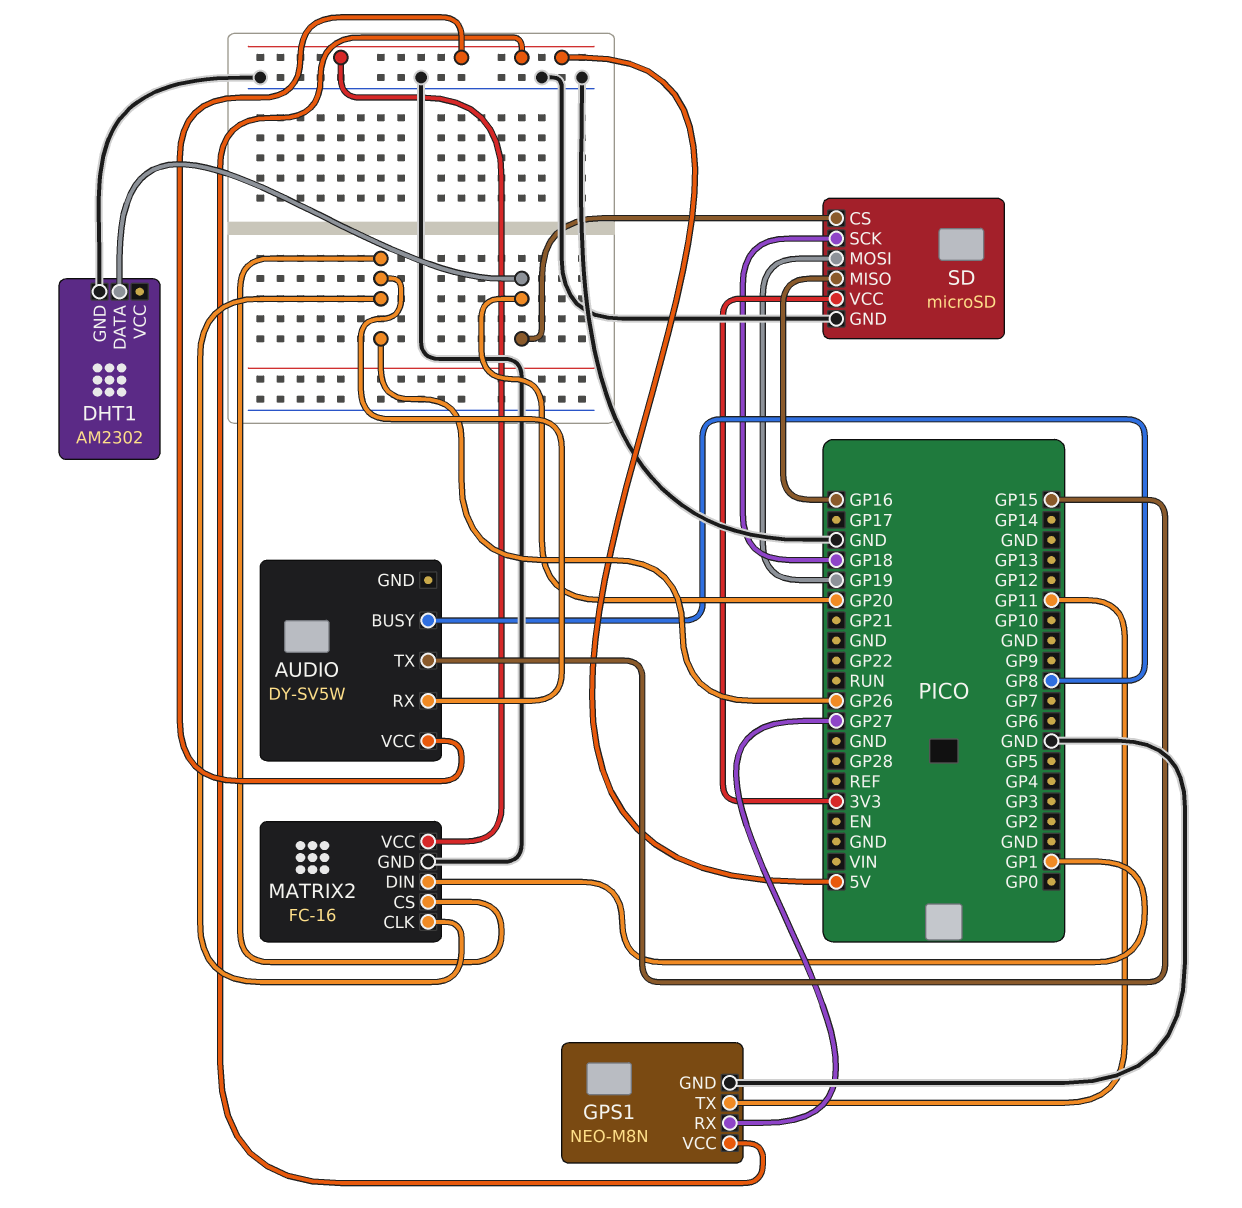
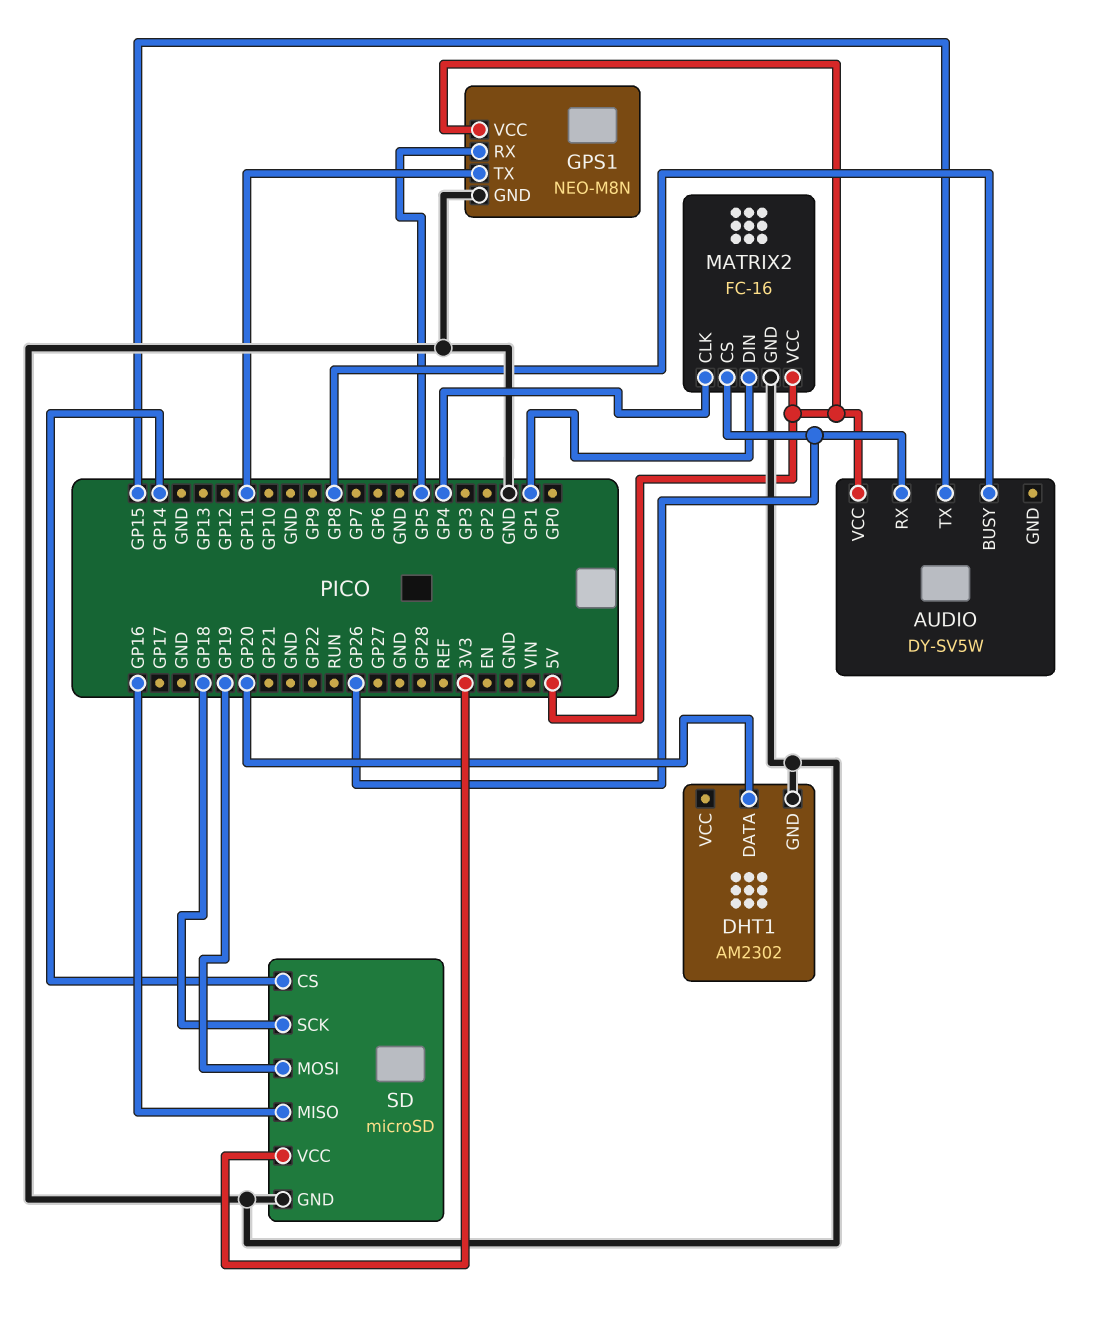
GPS1 pin RX: GP27 -> GP5
MATRIX2 pin CLK: GP26 -> GP4
SD pin CS: GP20 -> GP14

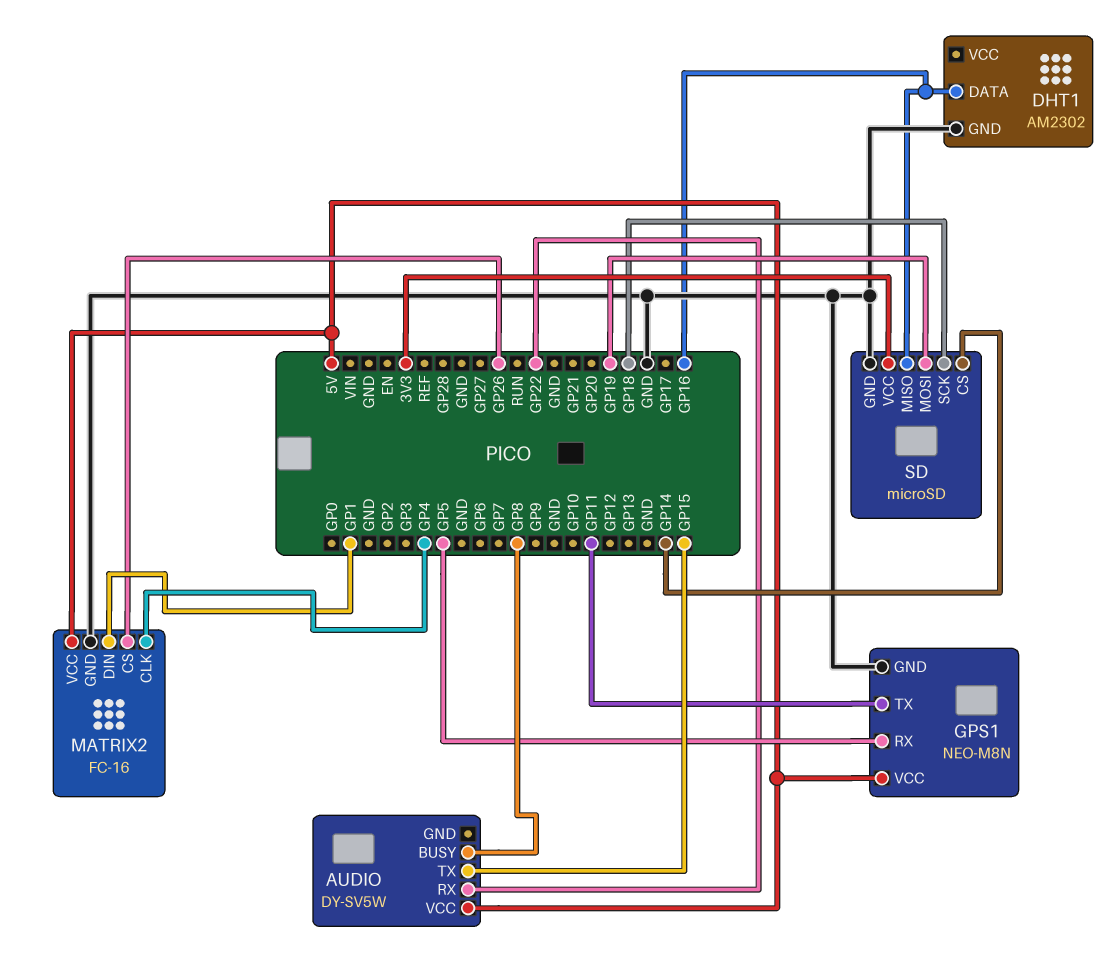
AUDIO pin RX: GP26 -> GP22
DHT1 pin DATA: GP20 -> GP16

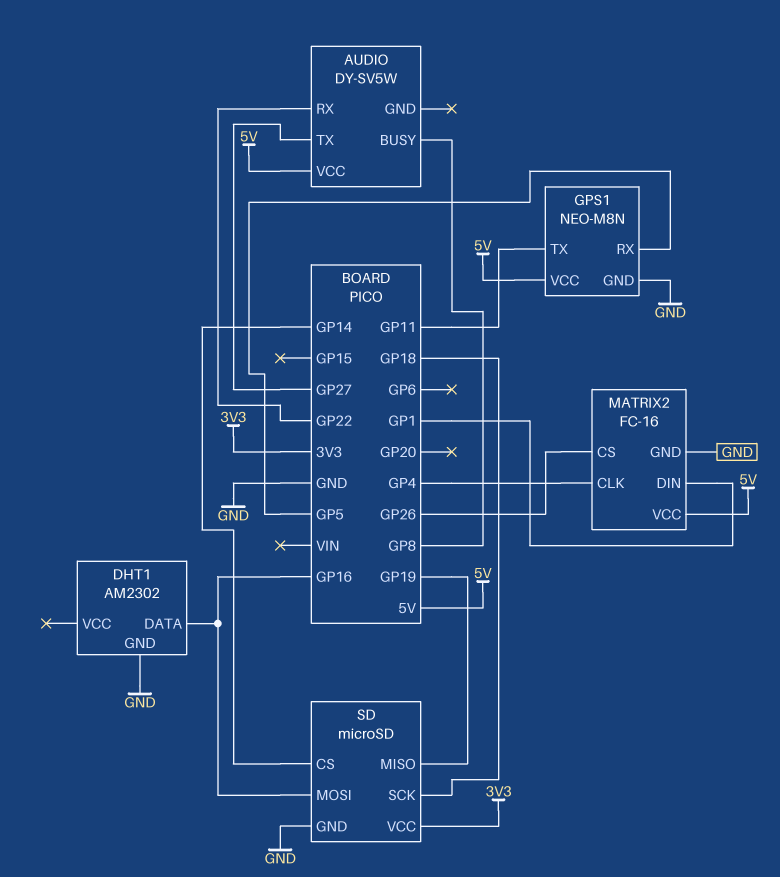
AUDIO pin TX: GP15 -> GP27
SD pin MISO: GP16 -> GP19
SD pin MOSI: GP19 -> GP16

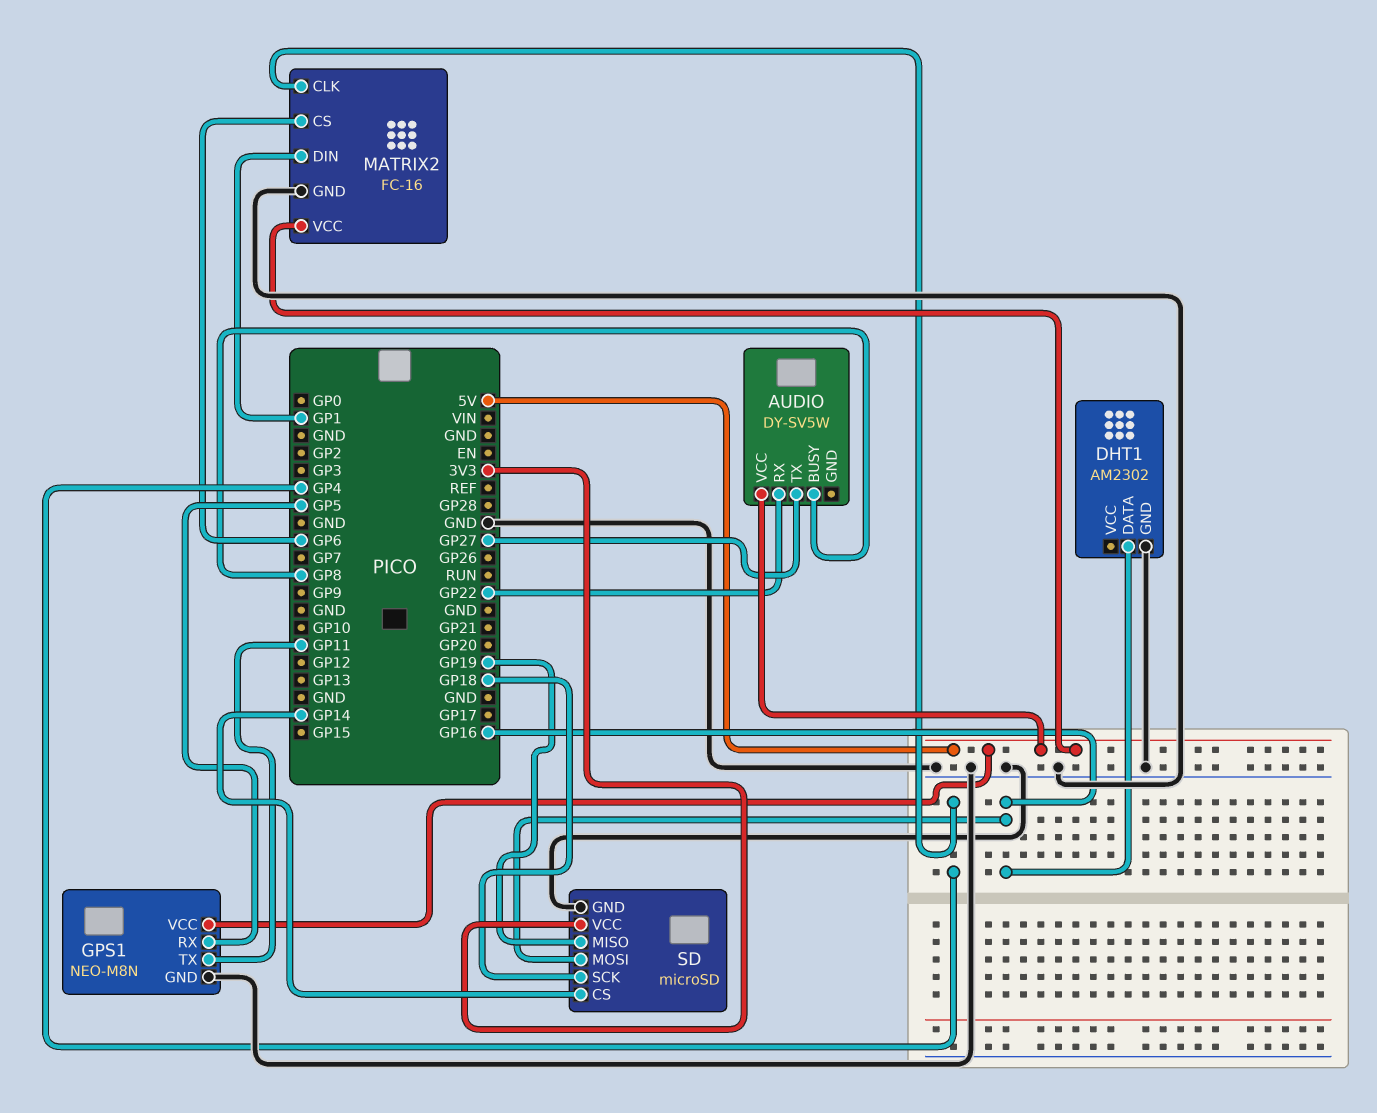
MATRIX2 pin CS: GP26 -> GP6

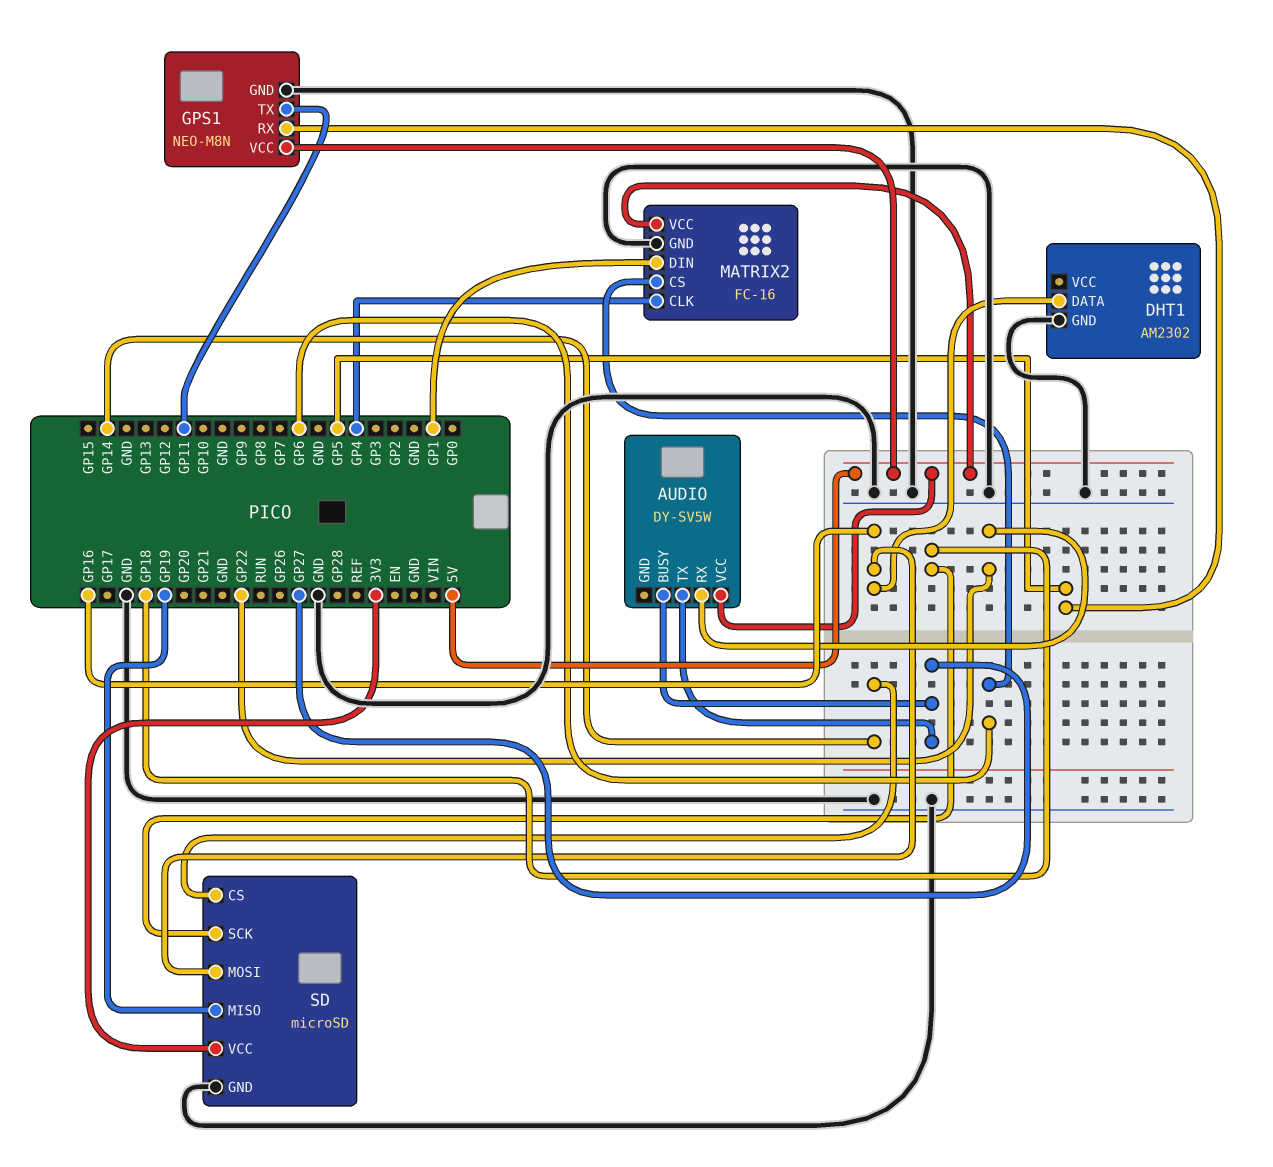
AUDIO pin BUSY: GP8 -> GP27

